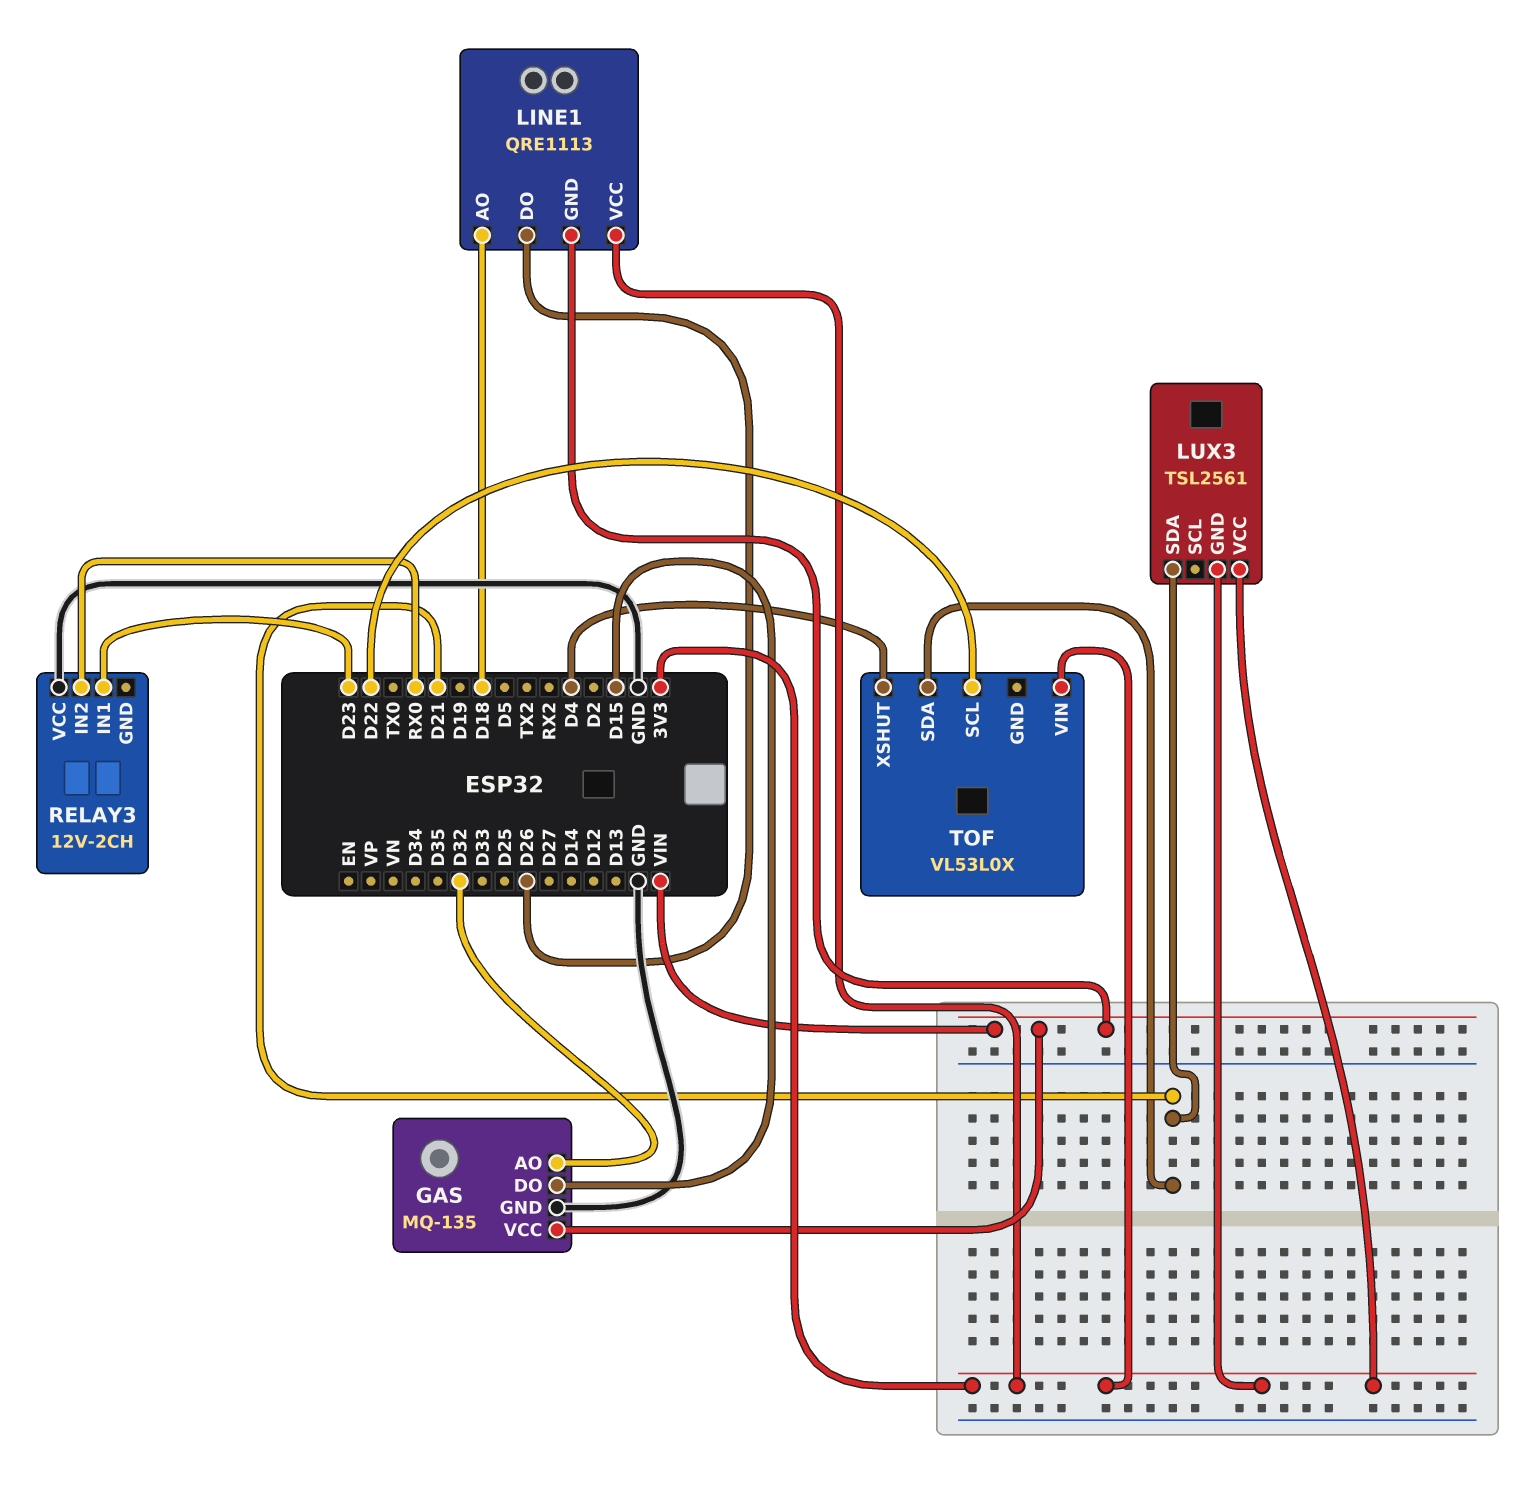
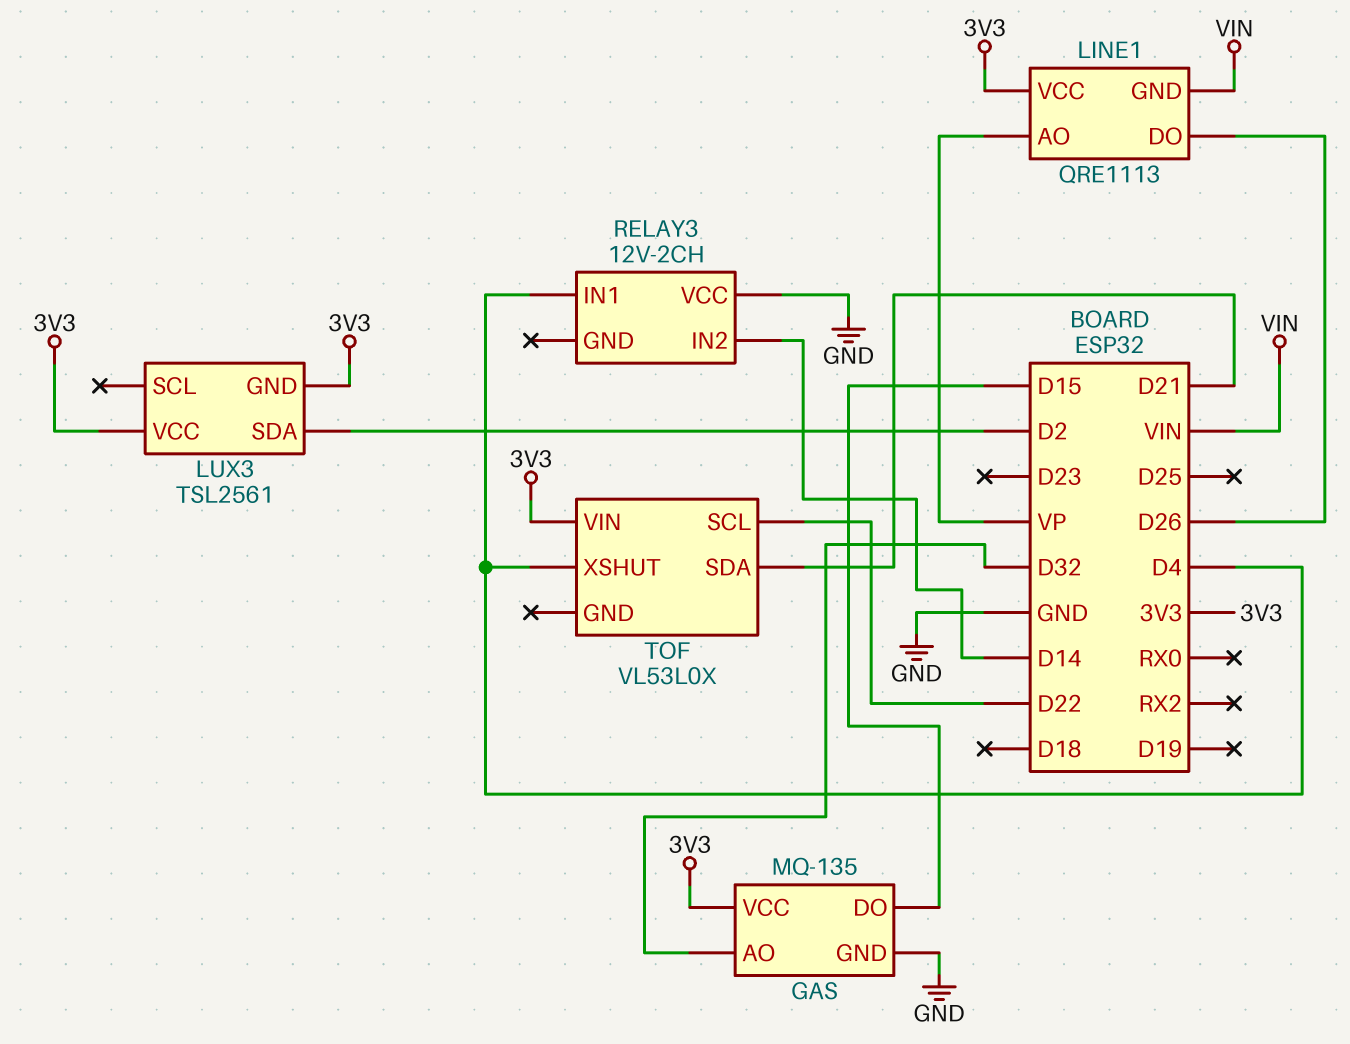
GAS pin VCC: VIN -> 3V3
LINE1 pin AO: D18 -> VP
LUX3 pin SDA: D21 -> D2
RELAY3 pin IN1: D23 -> D4
RELAY3 pin IN2: RX0 -> D14

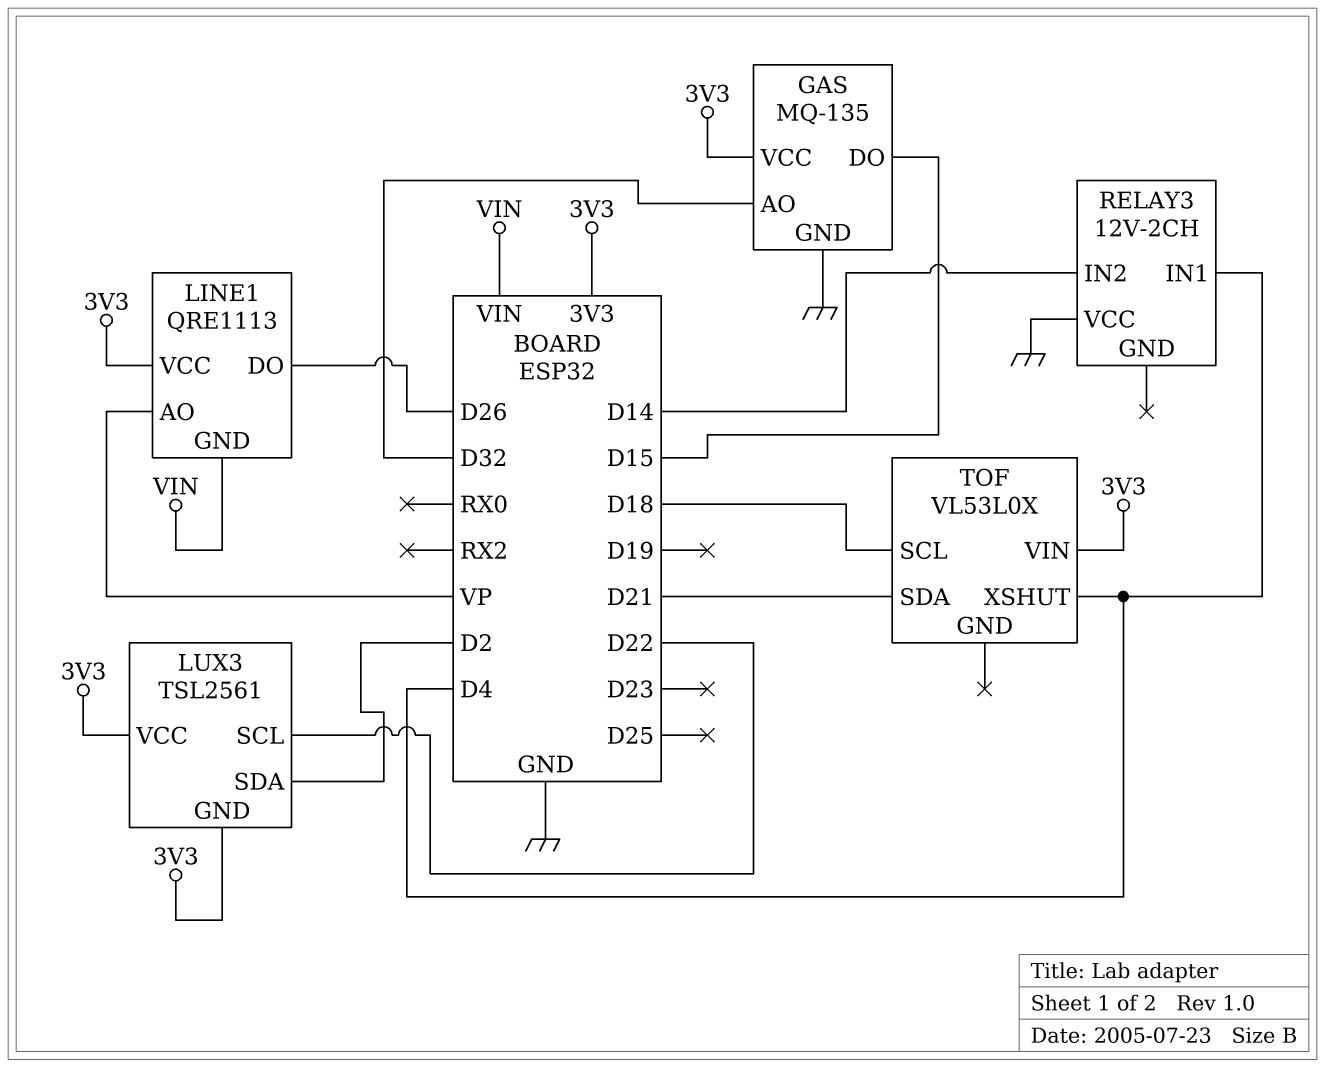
LUX3 pin SCL: none -> D22
TOF pin SCL: D22 -> D18

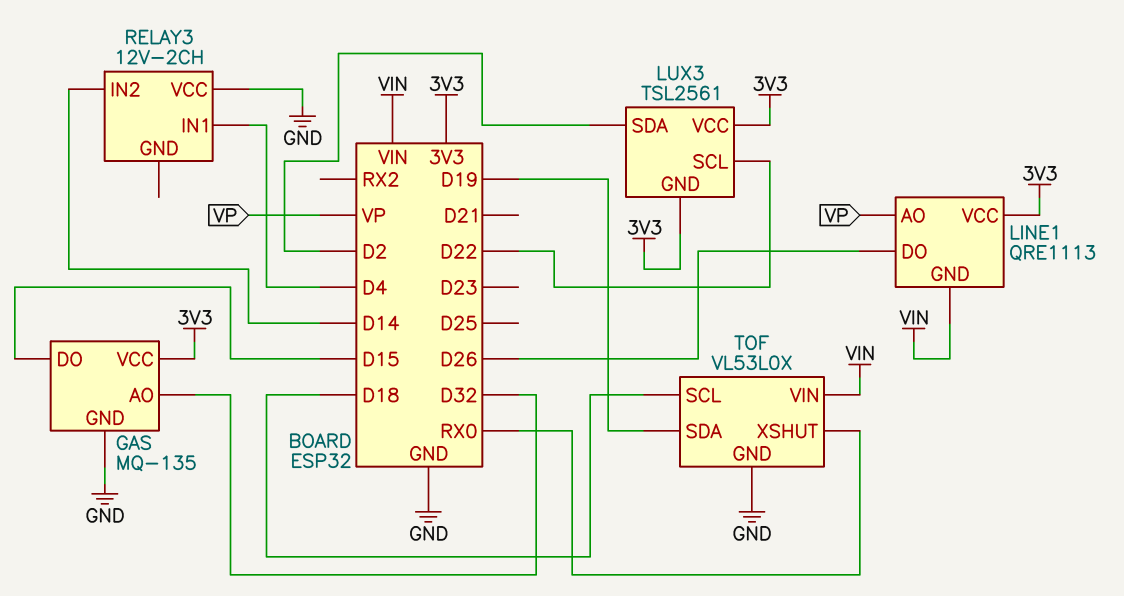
TOF pin GND: none -> GND
TOF pin SDA: D21 -> D19
TOF pin VIN: 3V3 -> VIN
TOF pin XSHUT: D4 -> RX0

